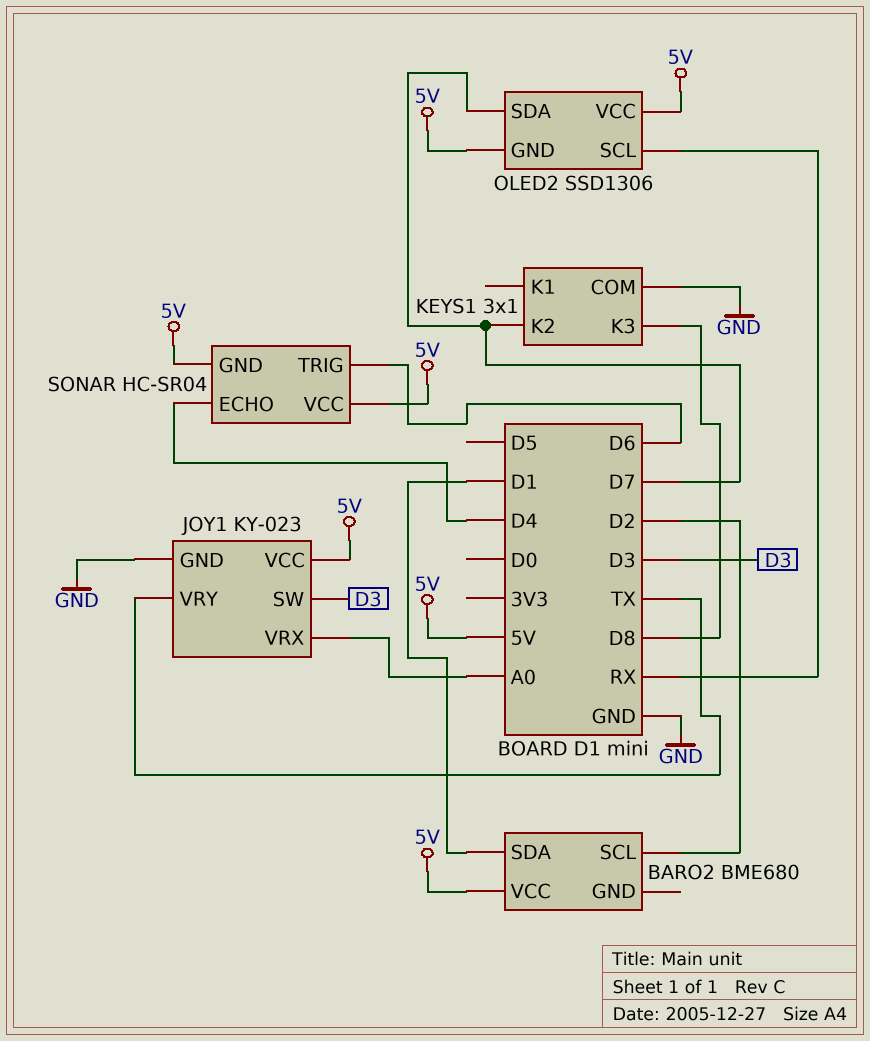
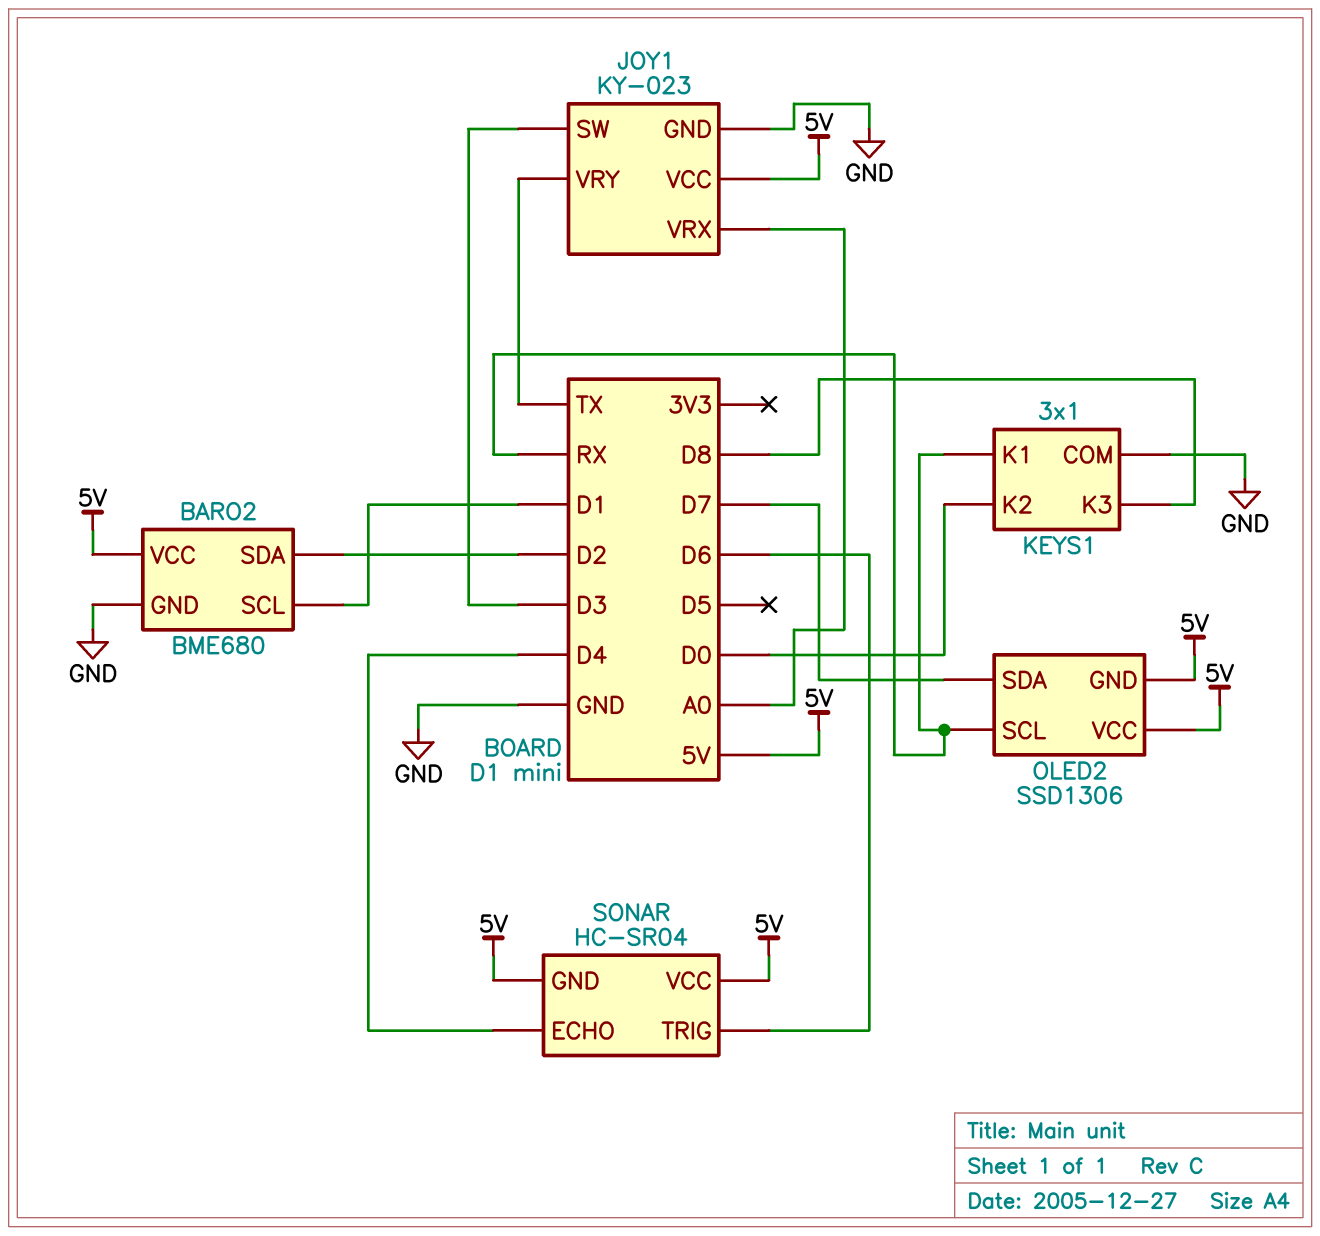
BARO2 pin GND: none -> GND
BARO2 pin SCL: D2 -> D1
BARO2 pin SDA: D1 -> D2
KEYS1 pin K1: none -> RX
KEYS1 pin K2: D7 -> D0

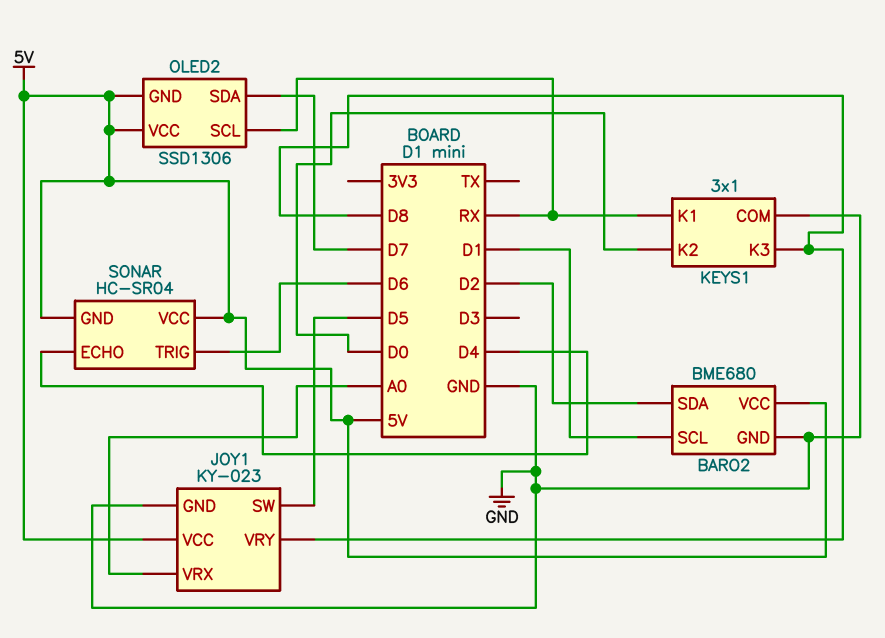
JOY1 pin SW: D3 -> D5
JOY1 pin VRY: TX -> D8

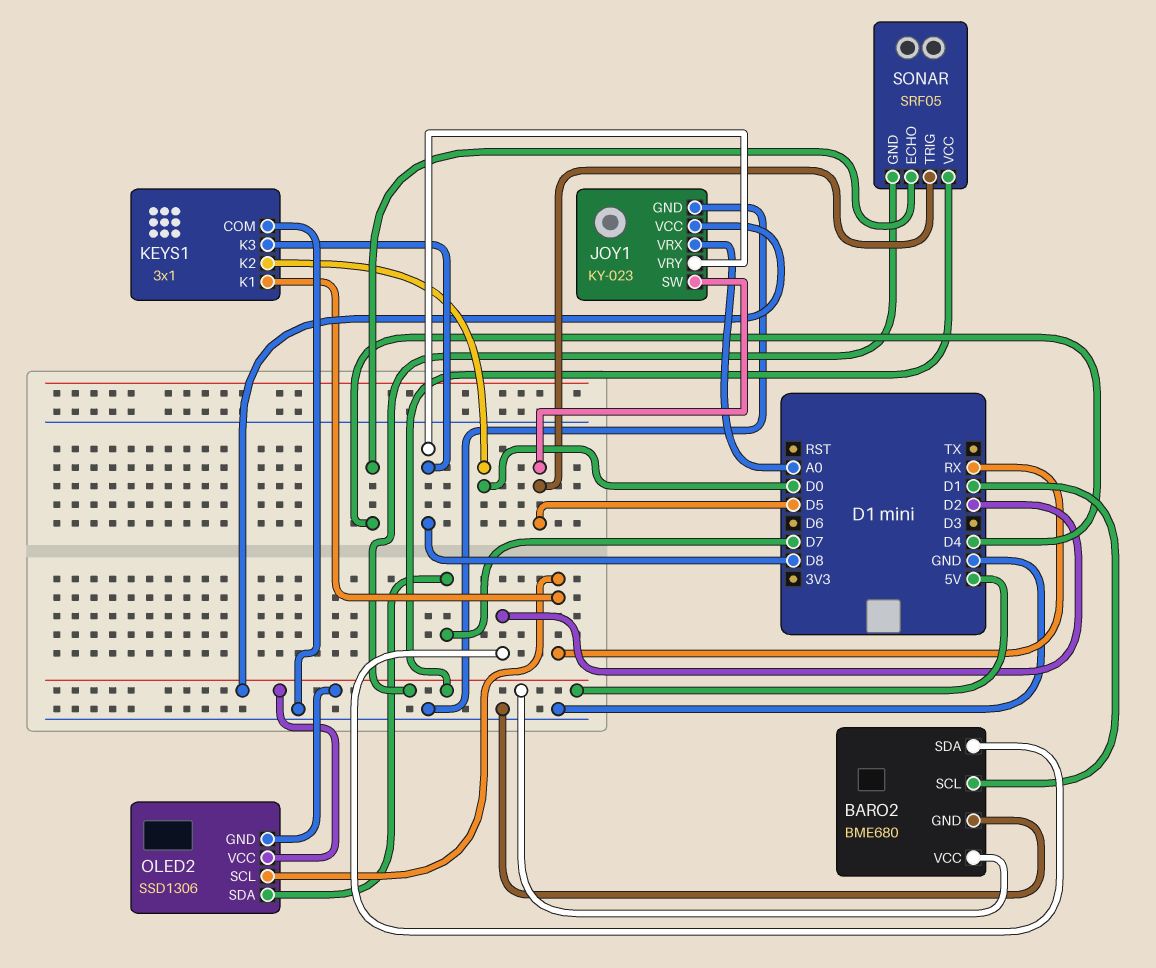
SONAR: HC-SR04 -> SRF05
SONAR pin TRIG: D6 -> D5

